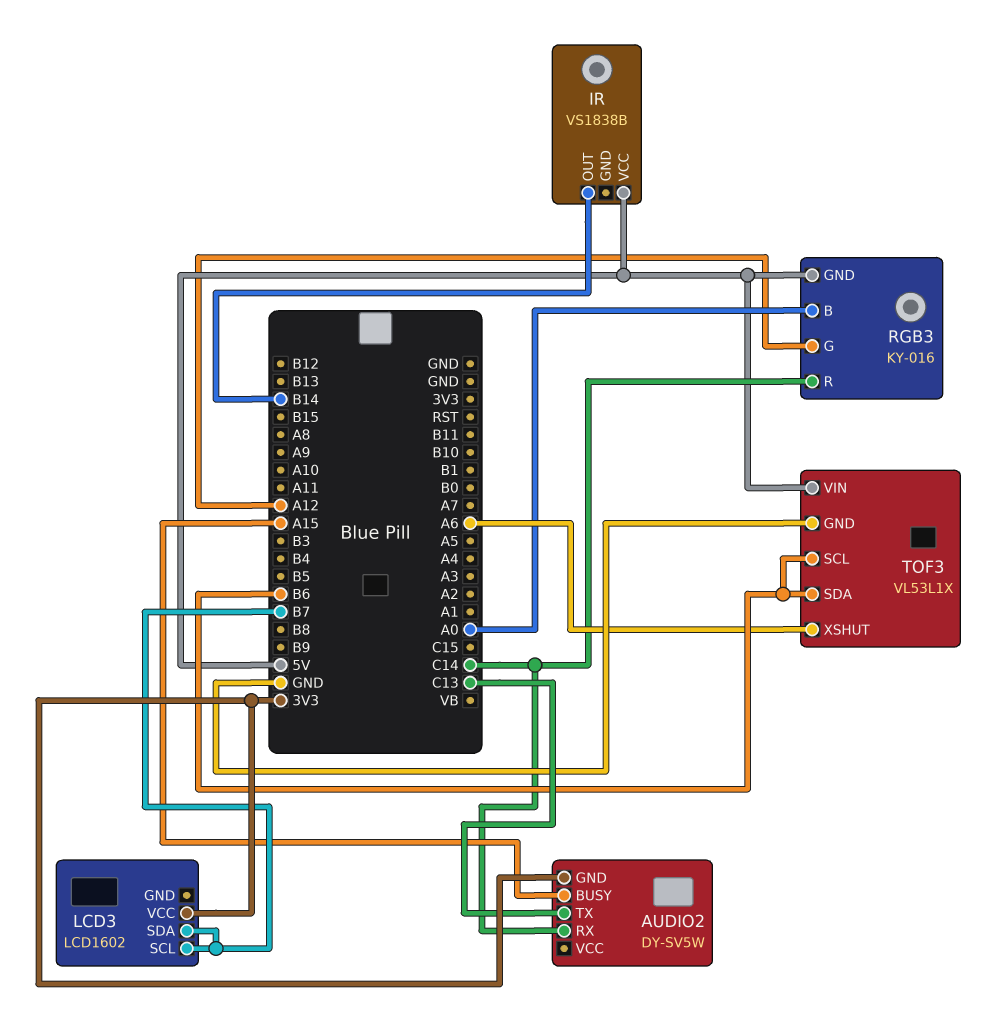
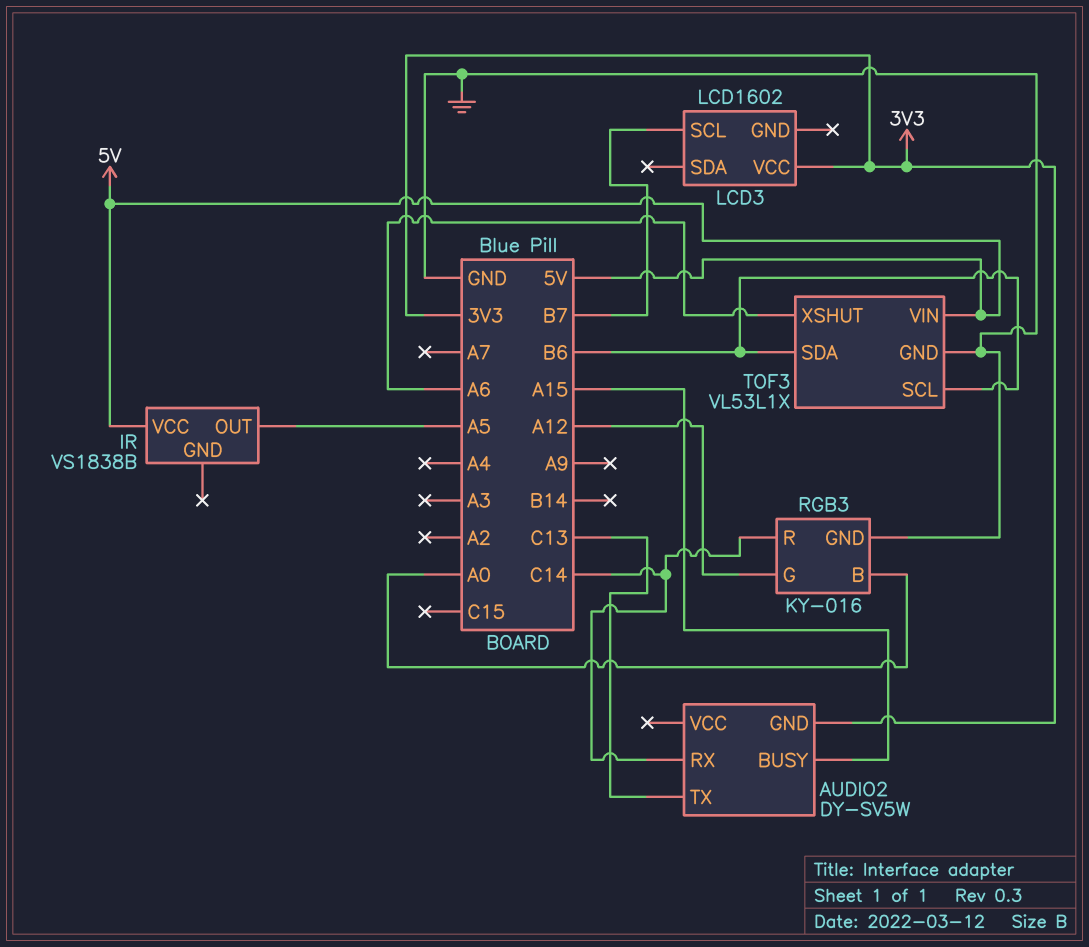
IR pin OUT: B14 -> A5
LCD3 pin SDA: B7 -> none
RGB3 pin GND: 5V -> GND

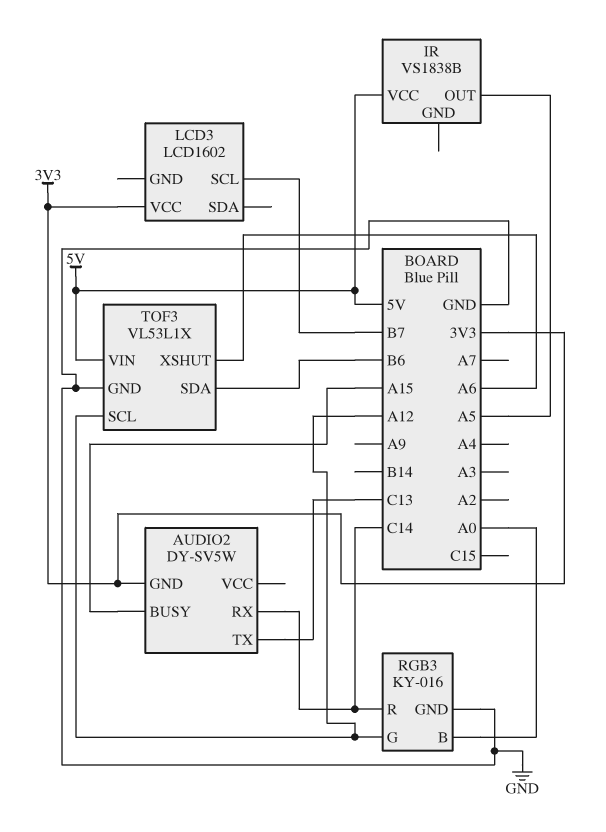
TOF3 pin SCL: B6 -> A12

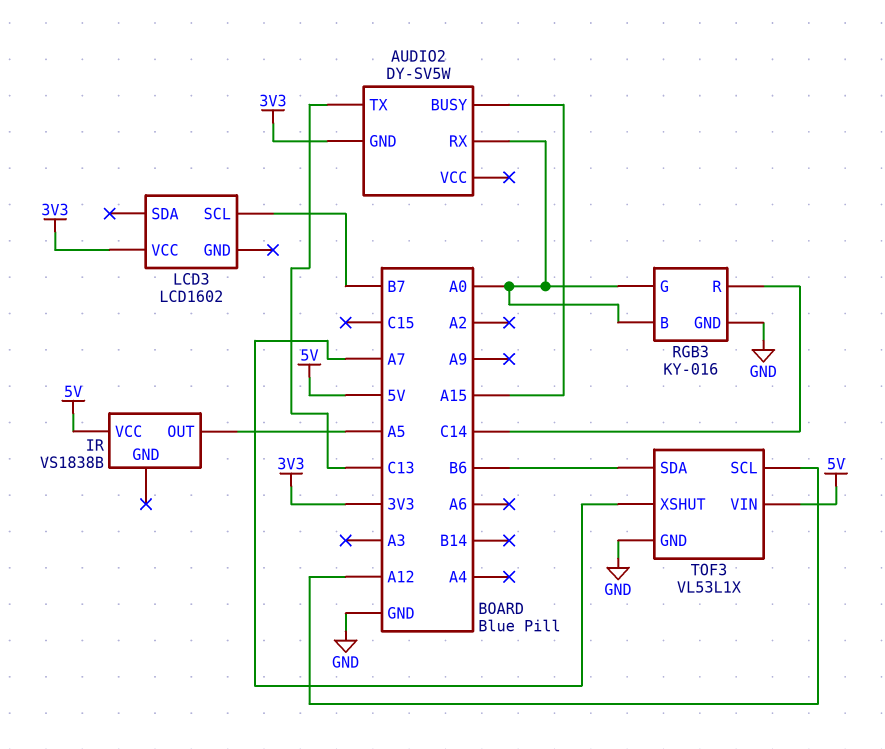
AUDIO2 pin RX: C14 -> A0
RGB3 pin G: A12 -> A0
TOF3 pin XSHUT: A6 -> A7

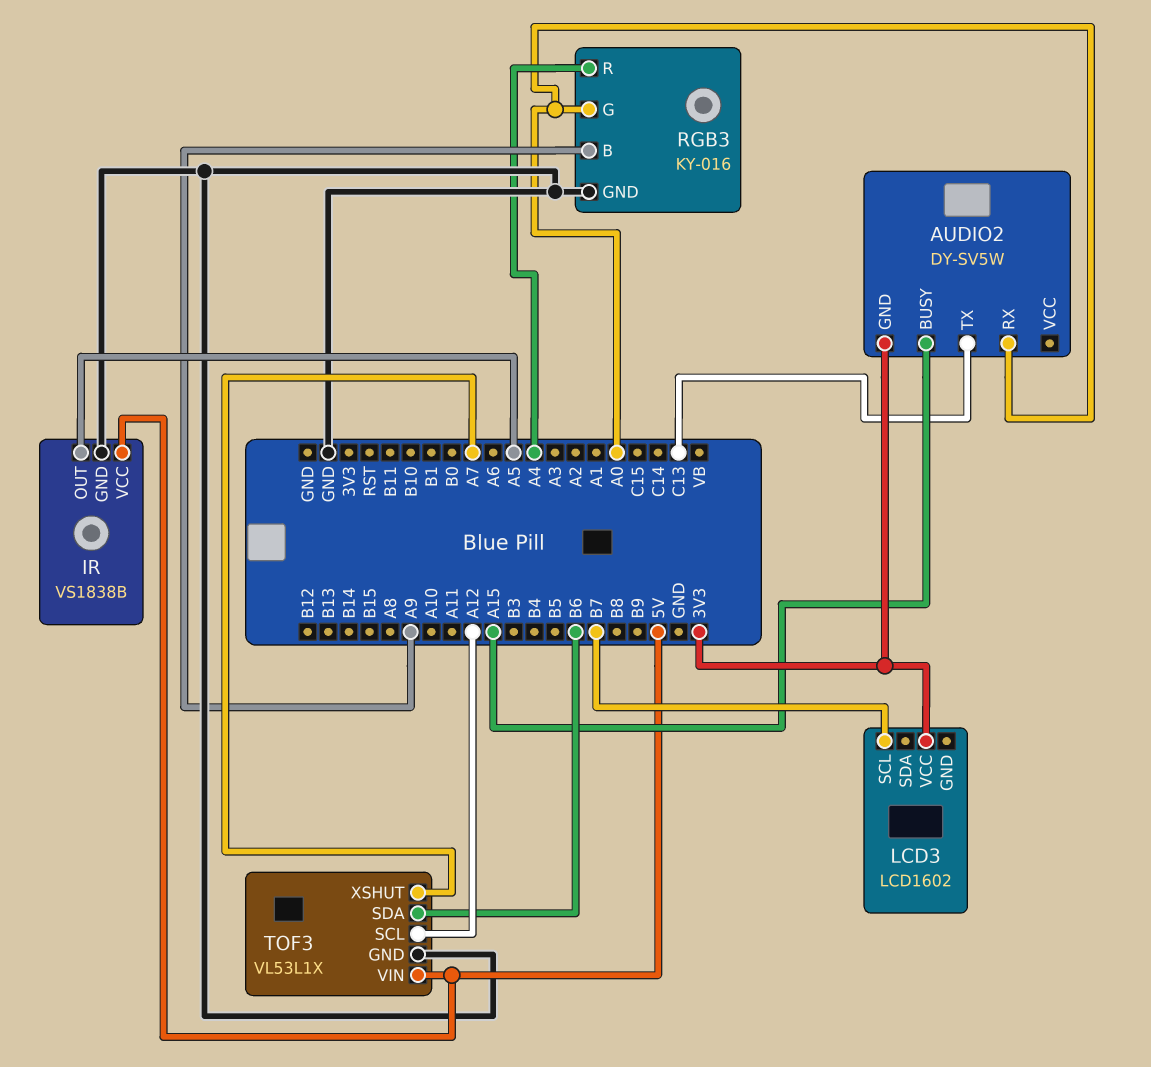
IR pin GND: none -> GND
RGB3 pin B: A0 -> A9
RGB3 pin R: C14 -> A4

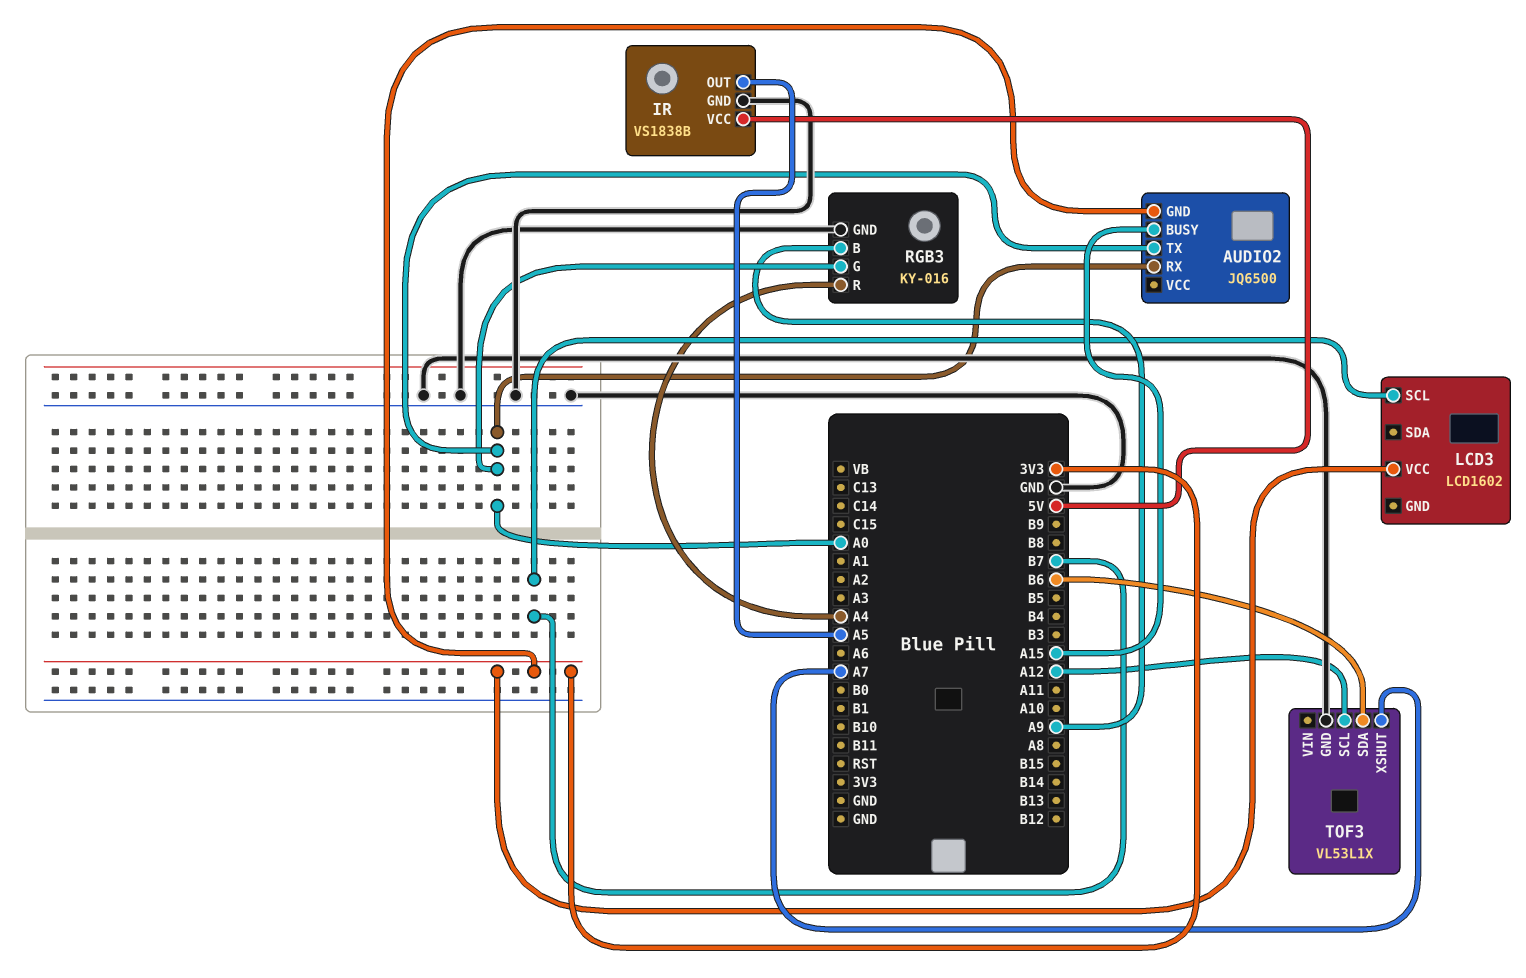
AUDIO2: DY-SV5W -> JQ6500
AUDIO2 pin TX: C13 -> A0
TOF3 pin VIN: 5V -> none

